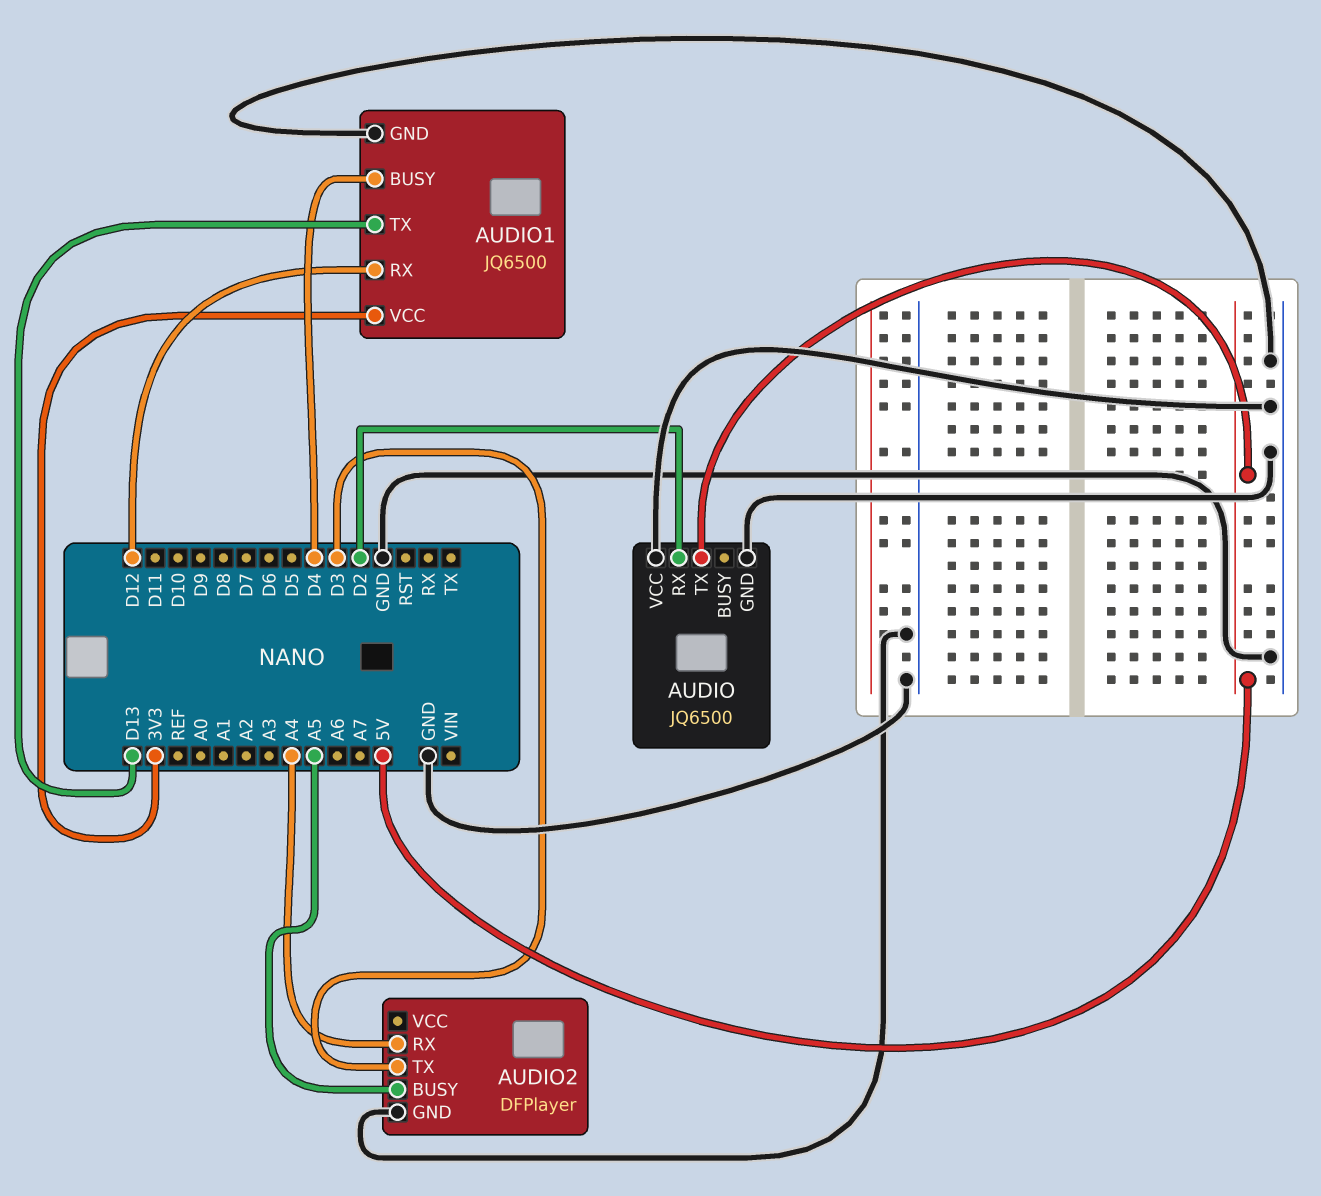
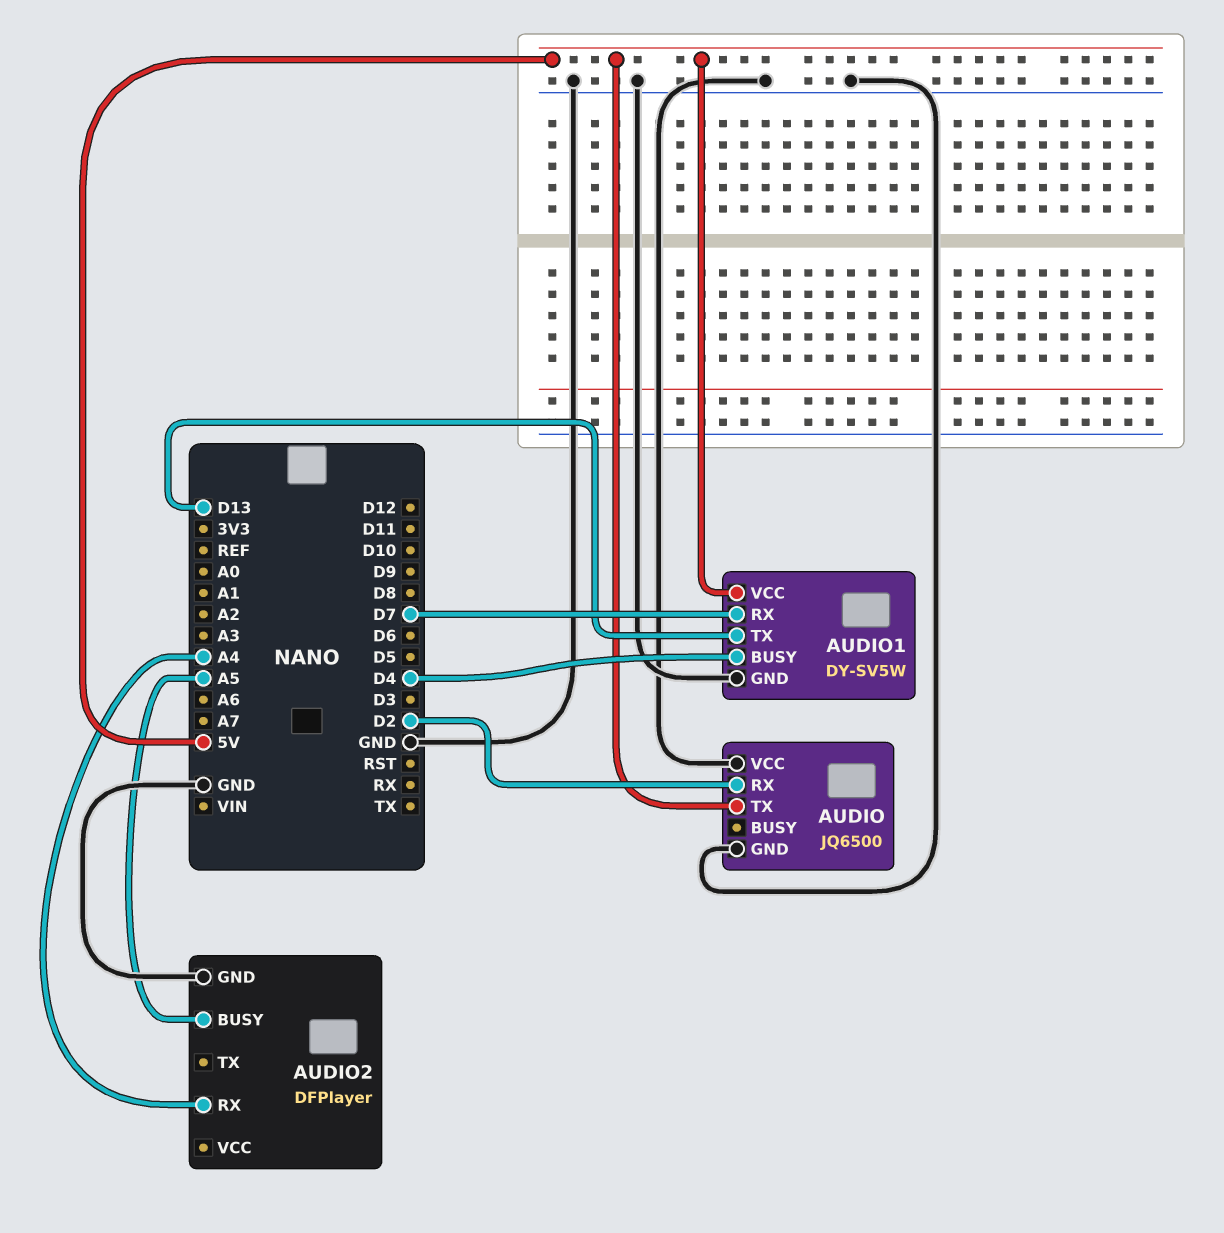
AUDIO1: JQ6500 -> DY-SV5W
AUDIO1 pin RX: D12 -> D7
AUDIO1 pin VCC: 3V3 -> 5V
AUDIO2 pin TX: D3 -> none

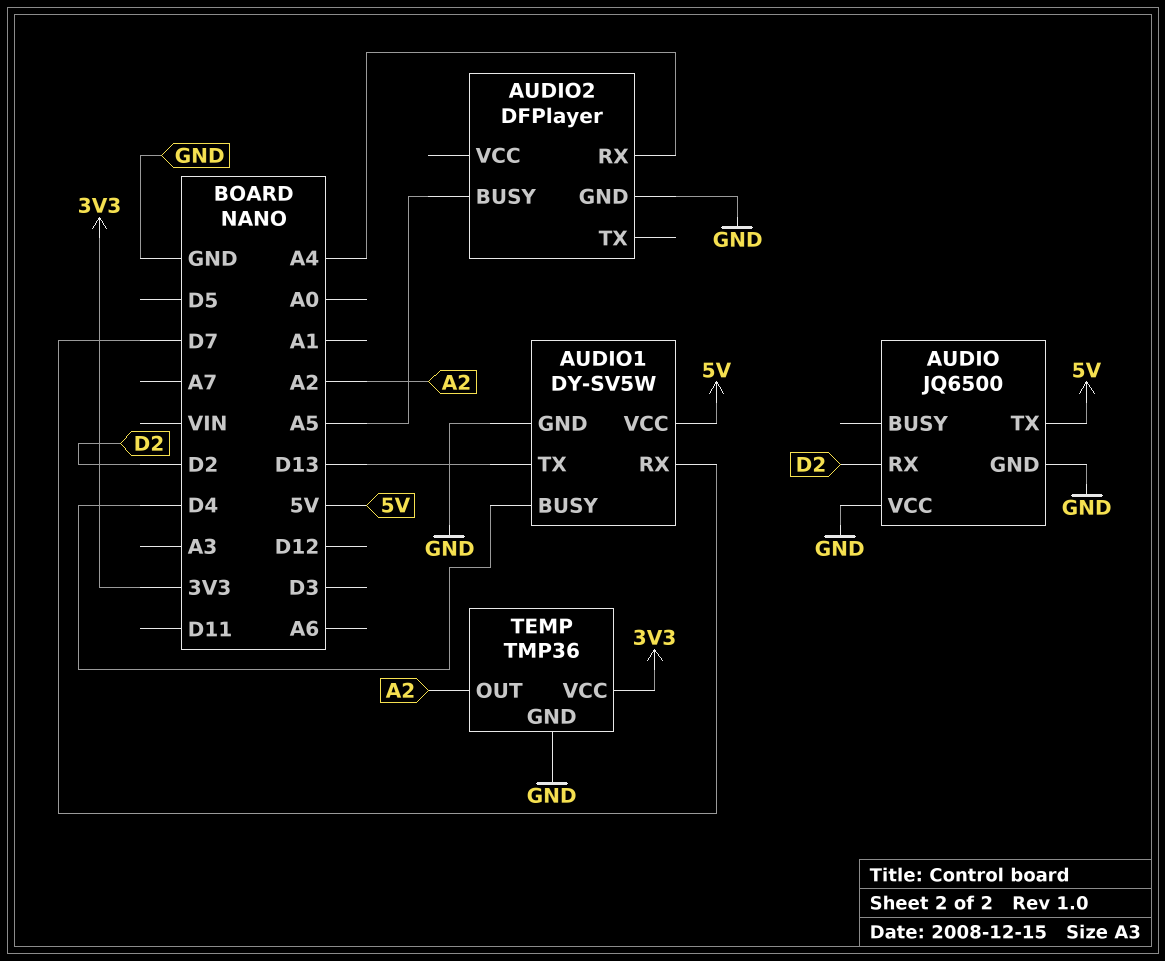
TEMP: none -> TMP36
TEMP pin GND: none -> GND
TEMP pin OUT: none -> A2
TEMP pin VCC: none -> 3V3

